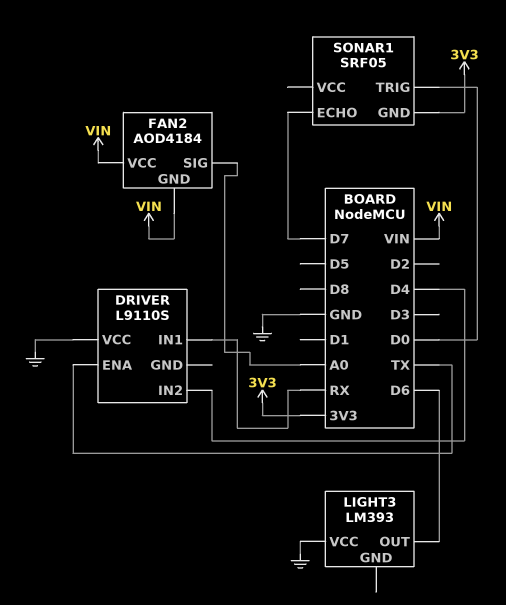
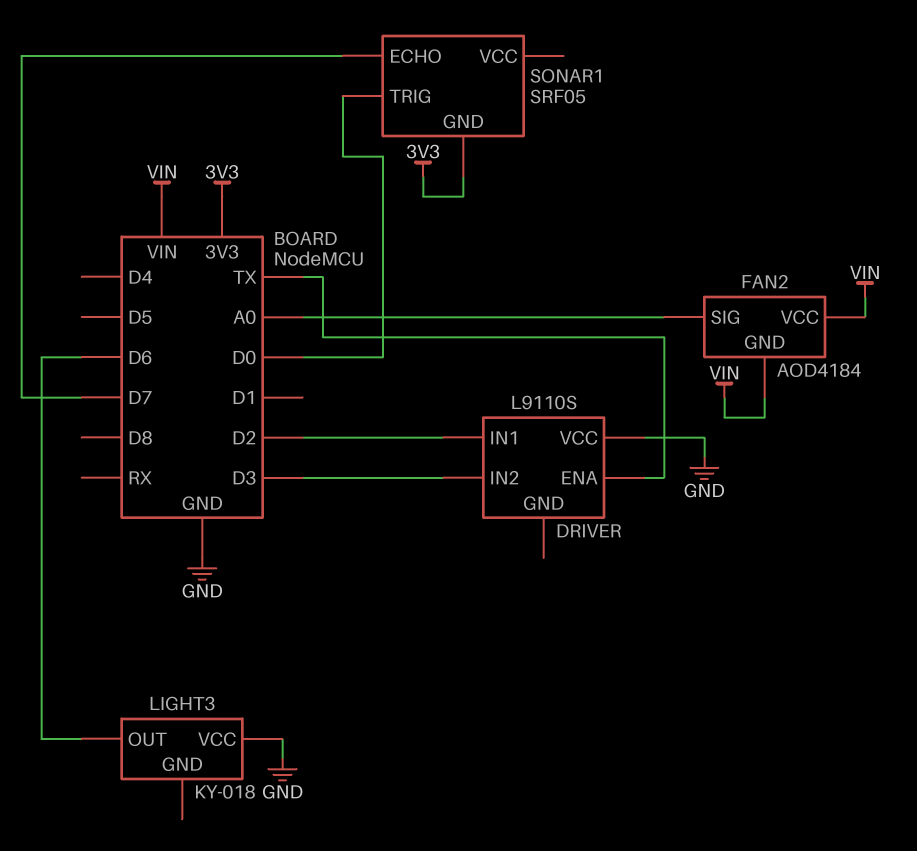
DRIVER pin IN1: RX -> D2
DRIVER pin IN2: D4 -> D3
LIGHT3: LM393 -> KY-018

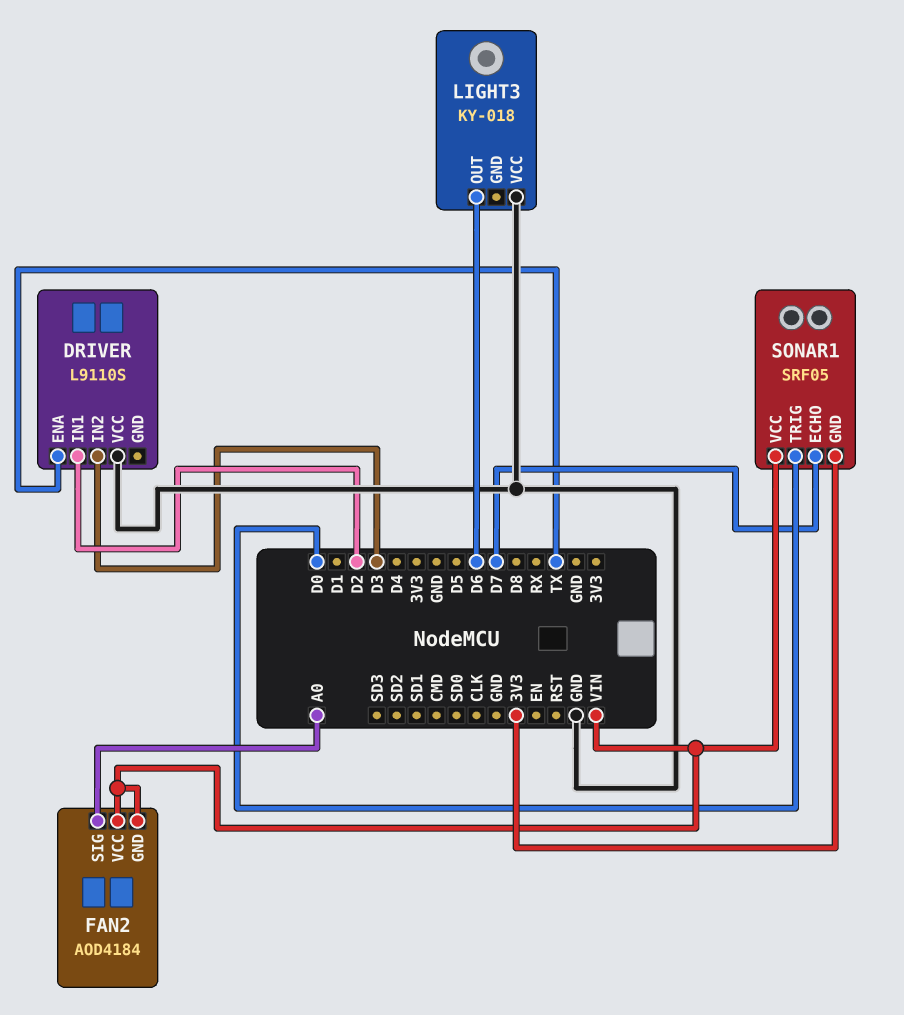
SONAR1 pin VCC: none -> VIN

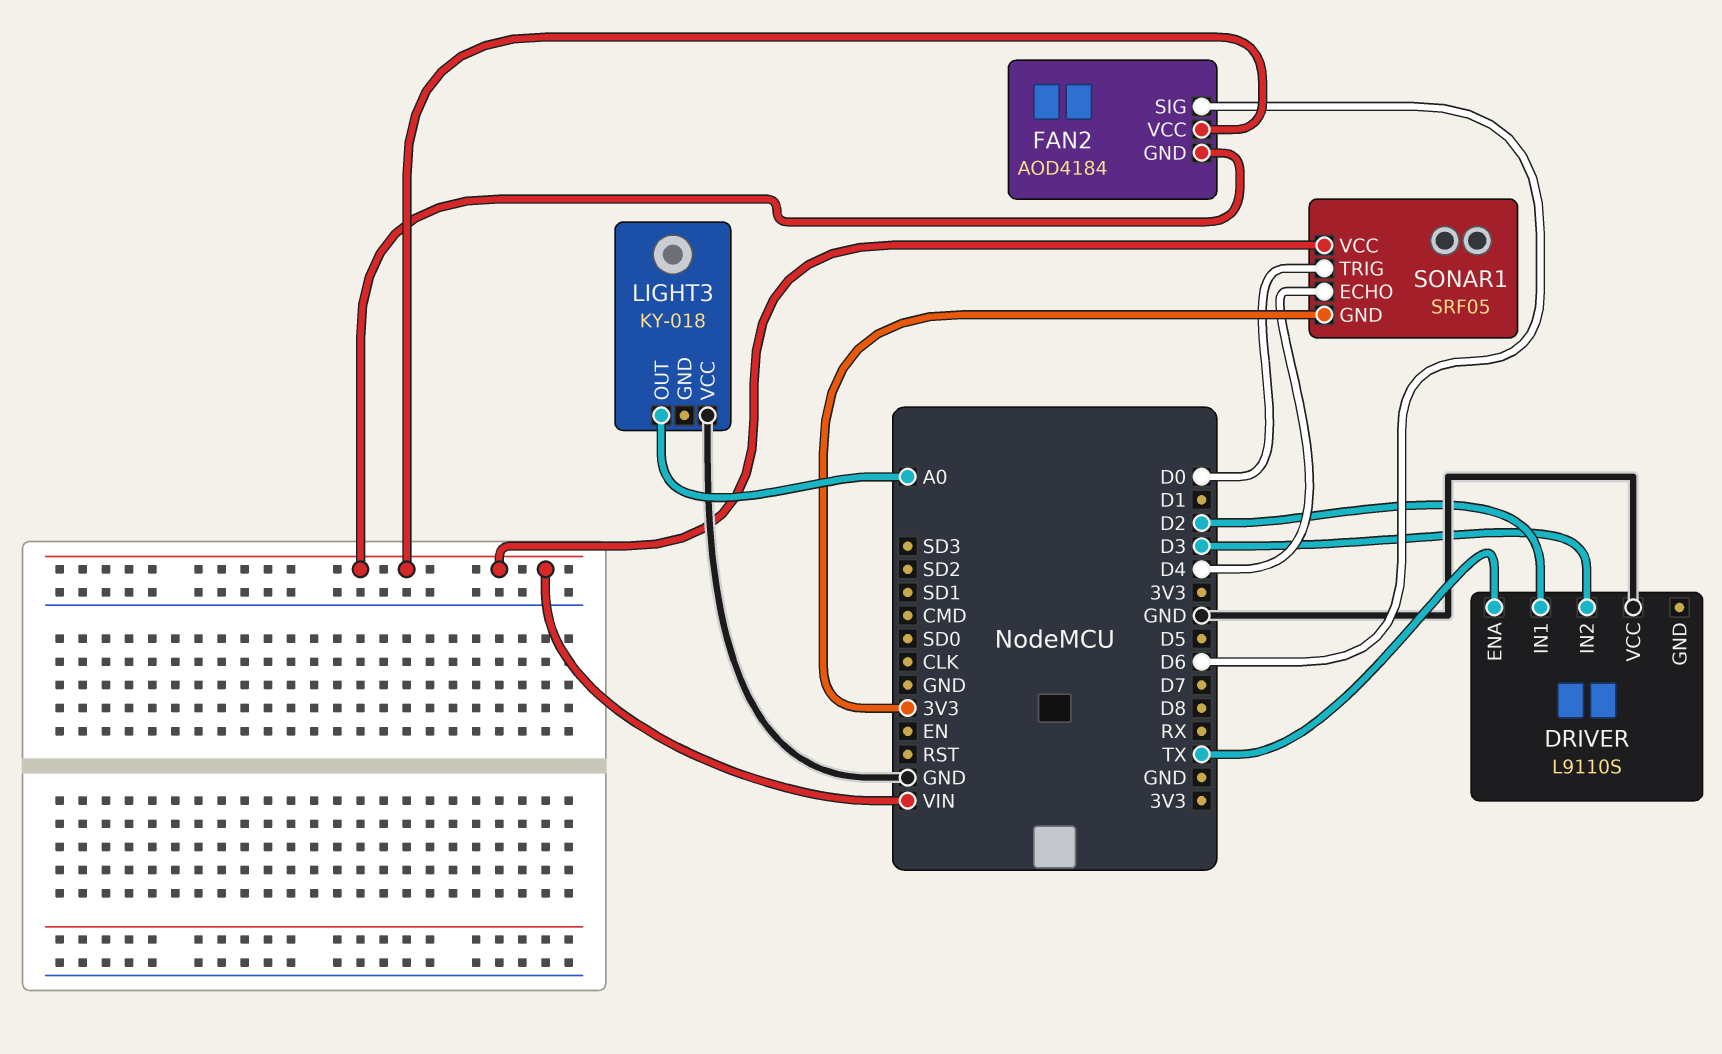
FAN2 pin SIG: A0 -> D6
LIGHT3 pin OUT: D6 -> A0
SONAR1 pin ECHO: D7 -> D4

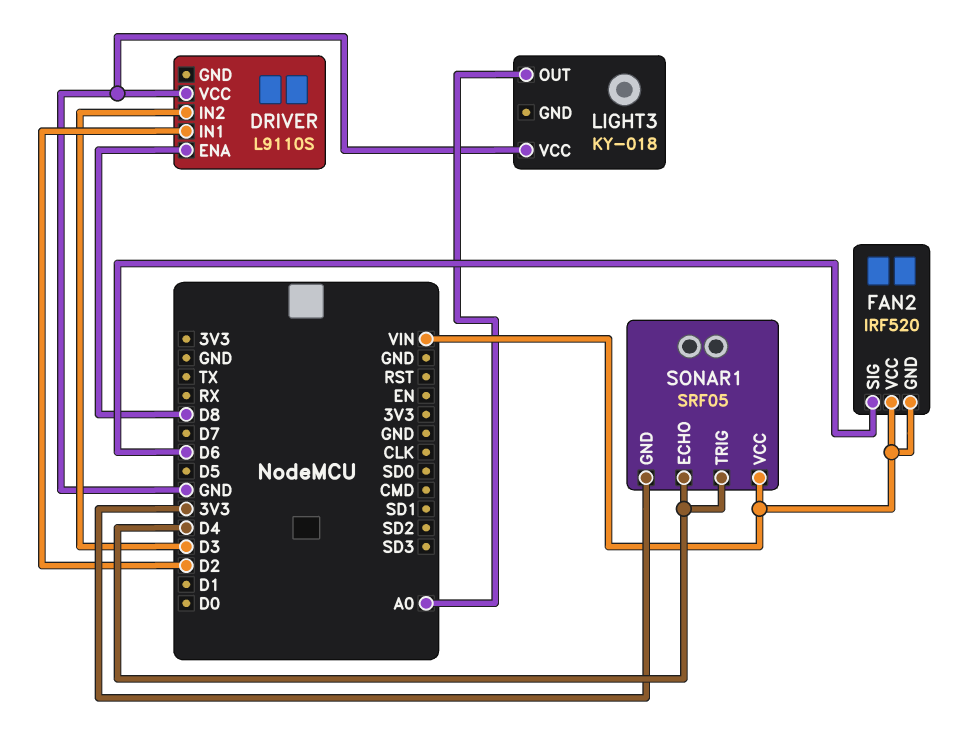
DRIVER pin ENA: TX -> D8
FAN2: AOD4184 -> IRF520
SONAR1 pin TRIG: D0 -> D4

